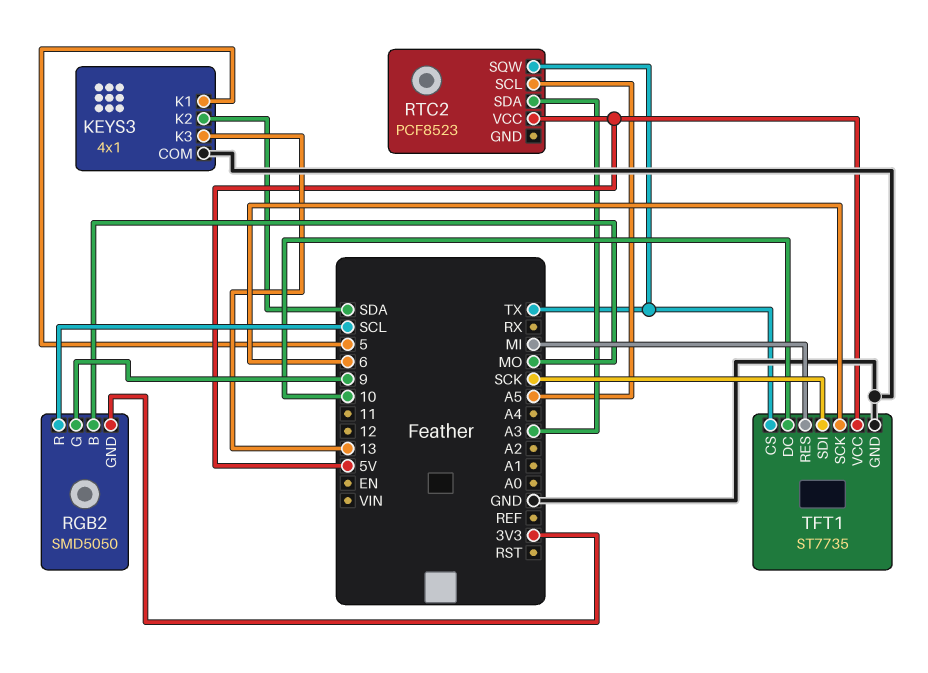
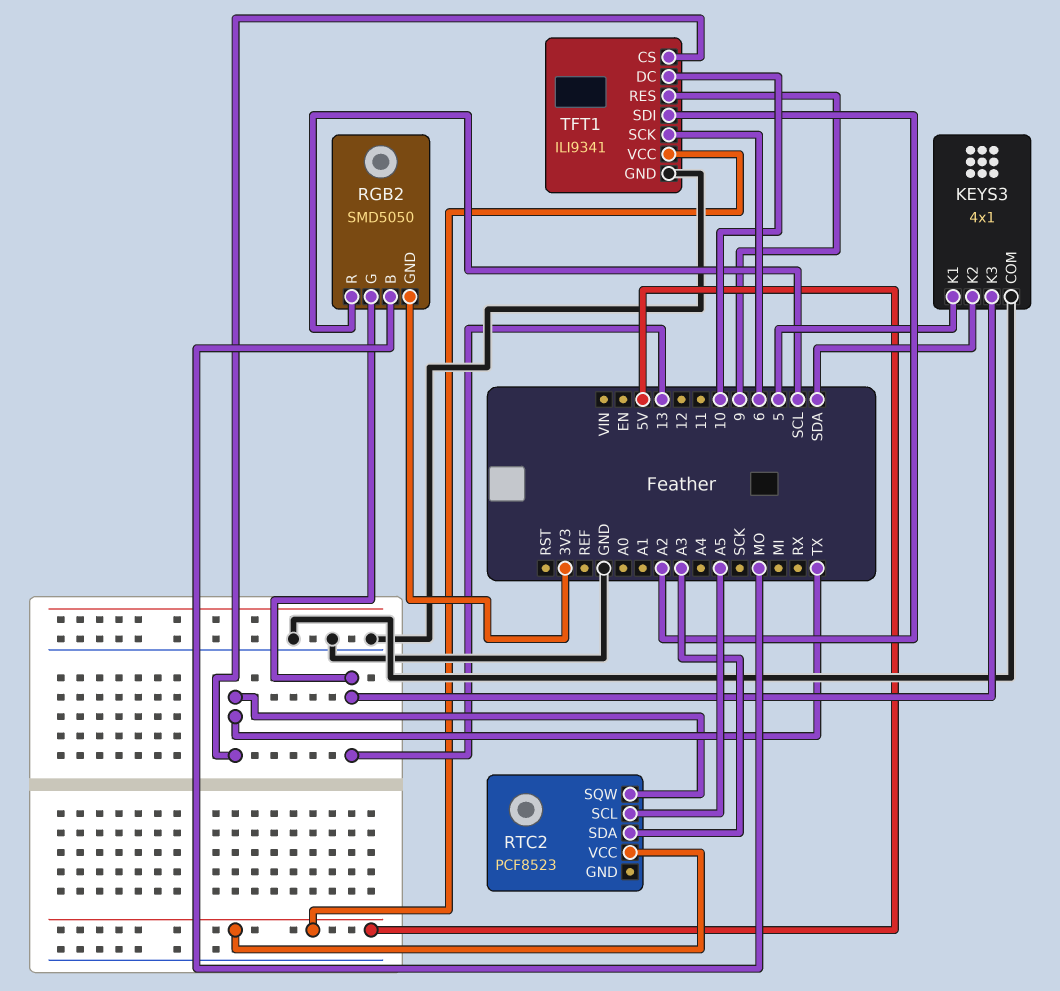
RGB2 pin G: 9 -> 13
TFT1: ST7735 -> ILI9341
TFT1 pin RES: MI -> 9
TFT1 pin SDI: SCK -> A2

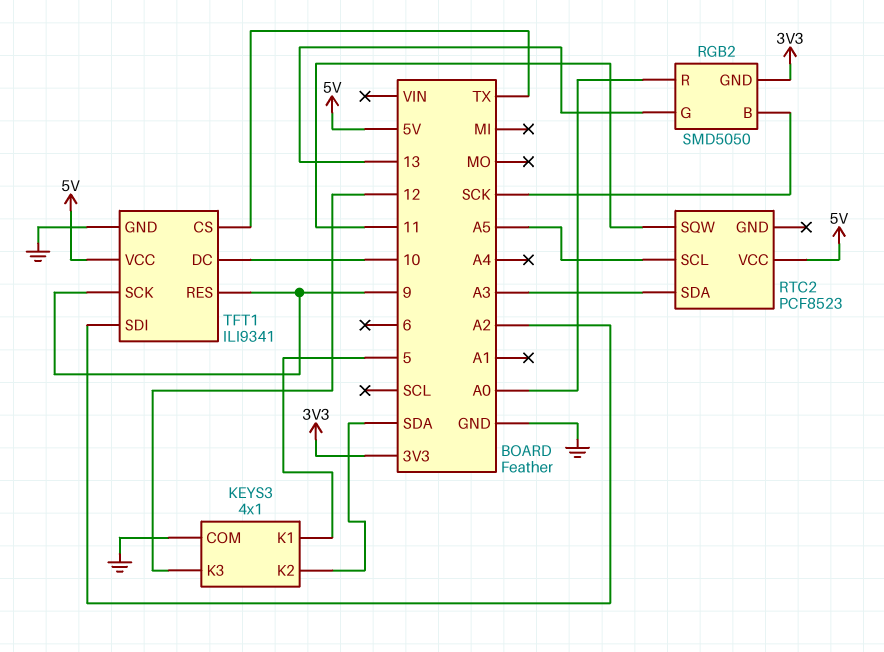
KEYS3 pin K3: 13 -> 12
RGB2 pin B: MO -> SCK
RGB2 pin R: SCL -> A0
RTC2 pin SQW: TX -> 11
TFT1 pin SCK: 6 -> 9

